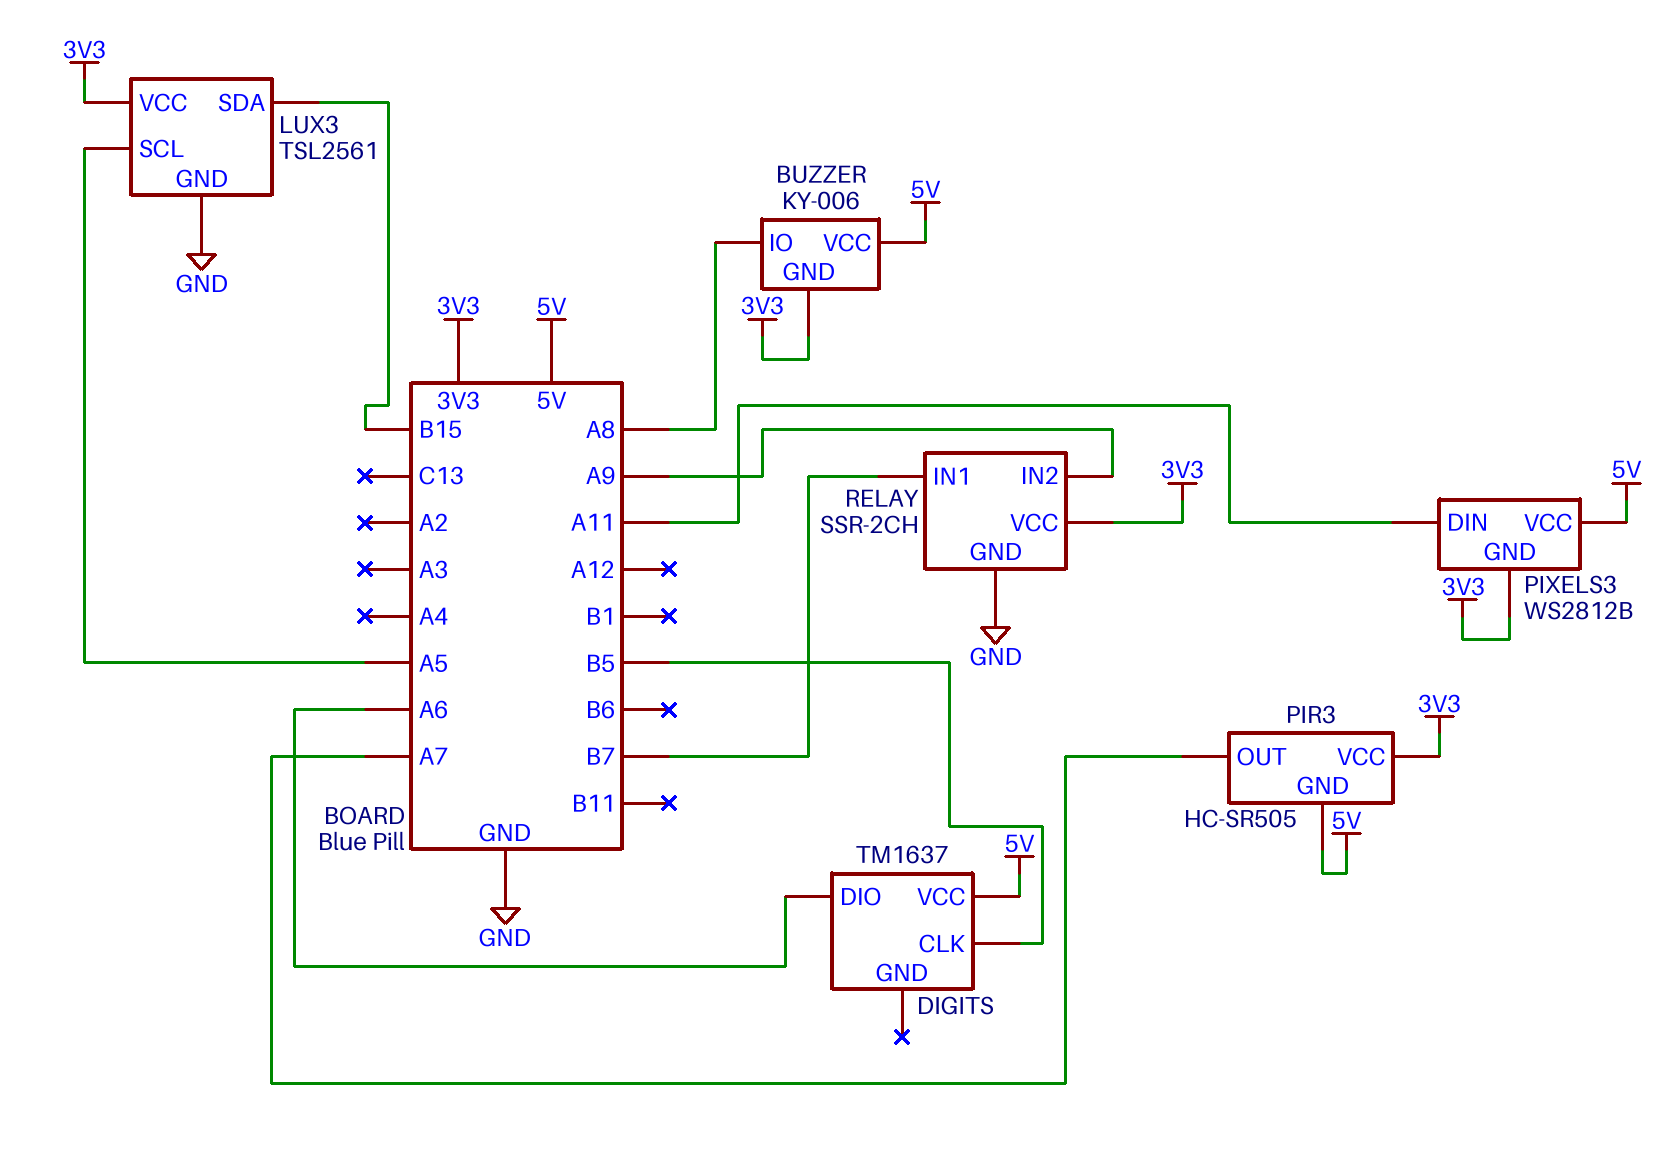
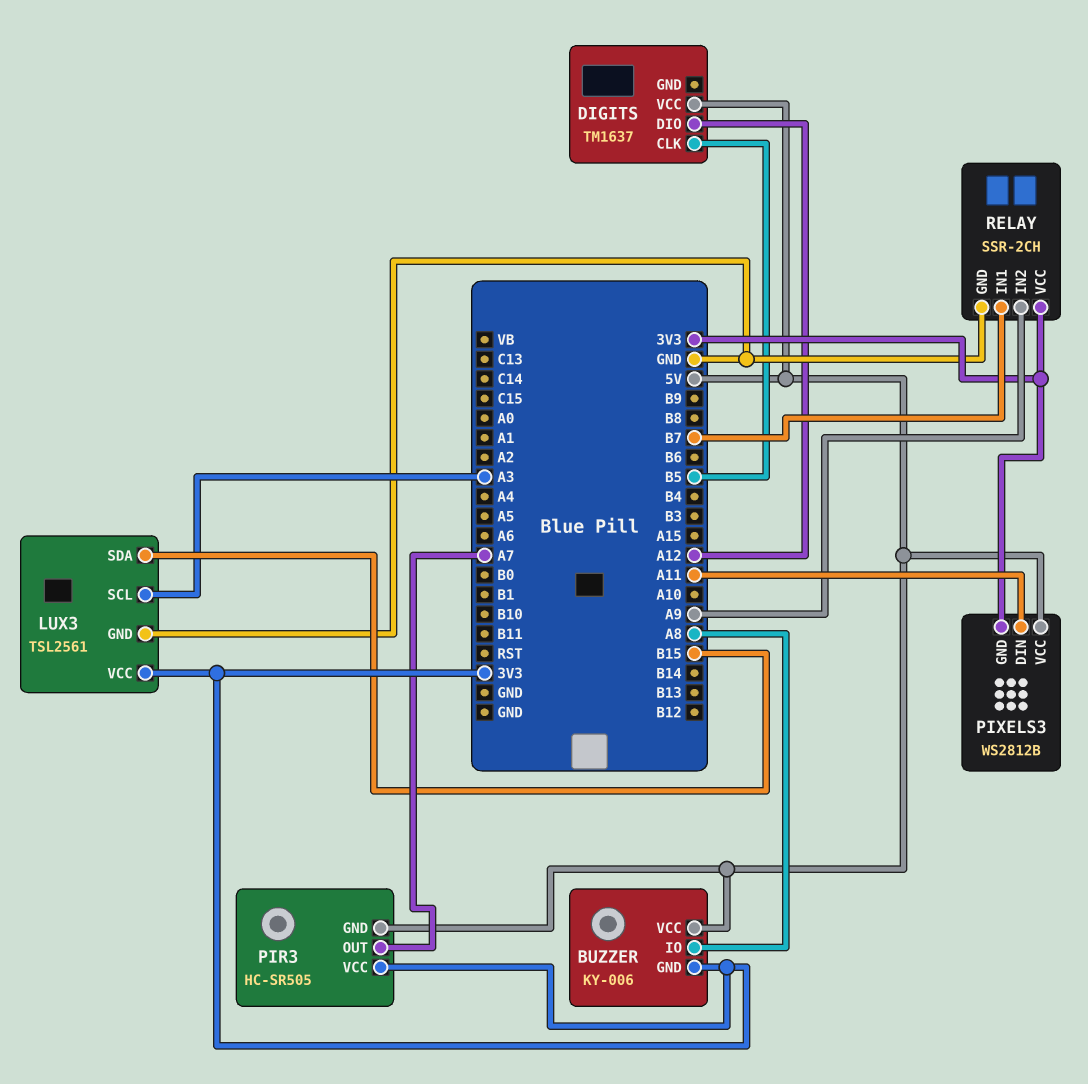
DIGITS pin DIO: A6 -> A12
LUX3 pin SCL: A5 -> A3

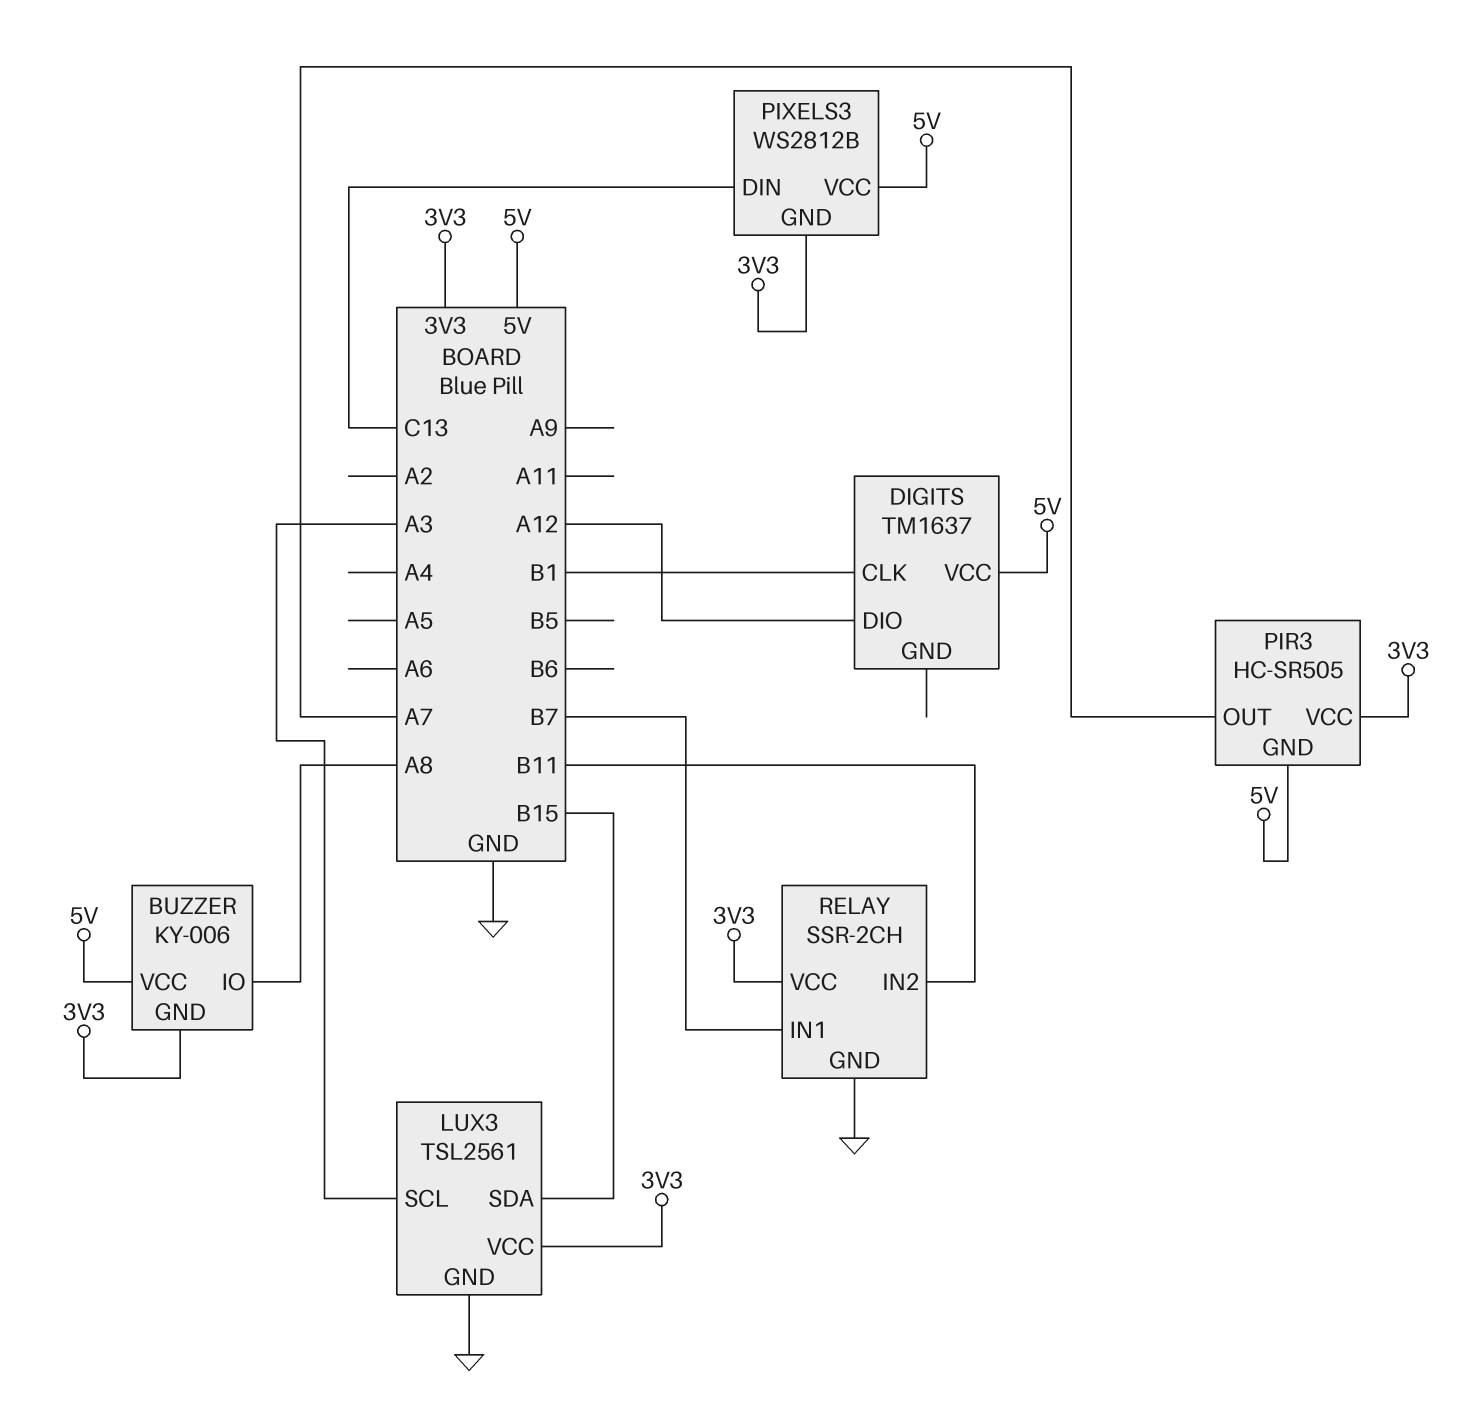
DIGITS pin CLK: B5 -> B1
PIXELS3 pin DIN: A11 -> C13
RELAY pin IN2: A9 -> B11

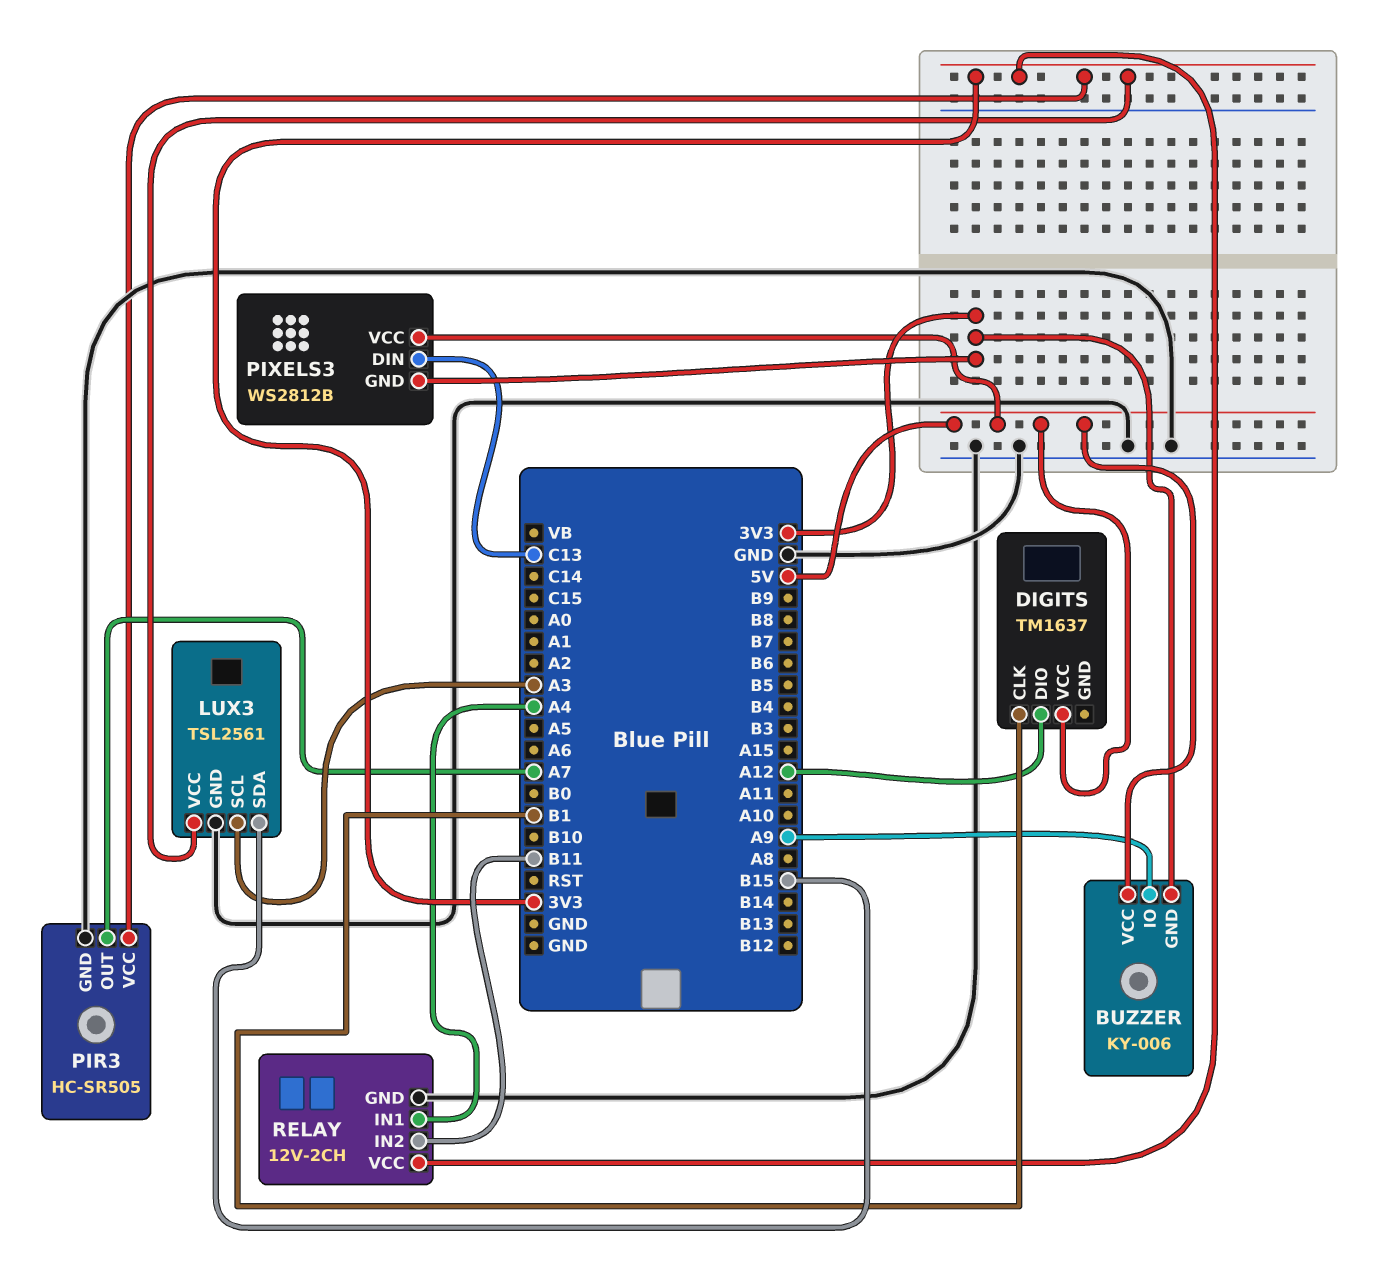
BUZZER pin IO: A8 -> A9
PIR3 pin GND: 5V -> GND
RELAY: SSR-2CH -> 12V-2CH
RELAY pin IN1: B7 -> A4

